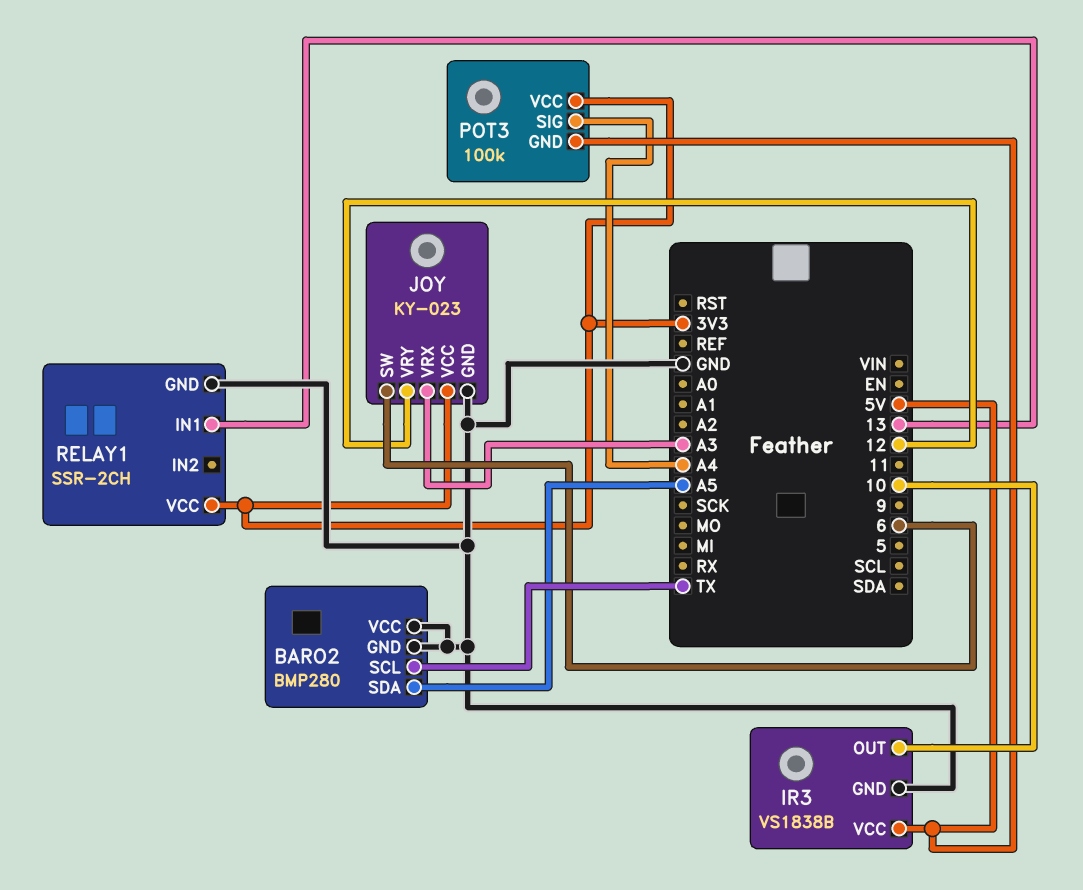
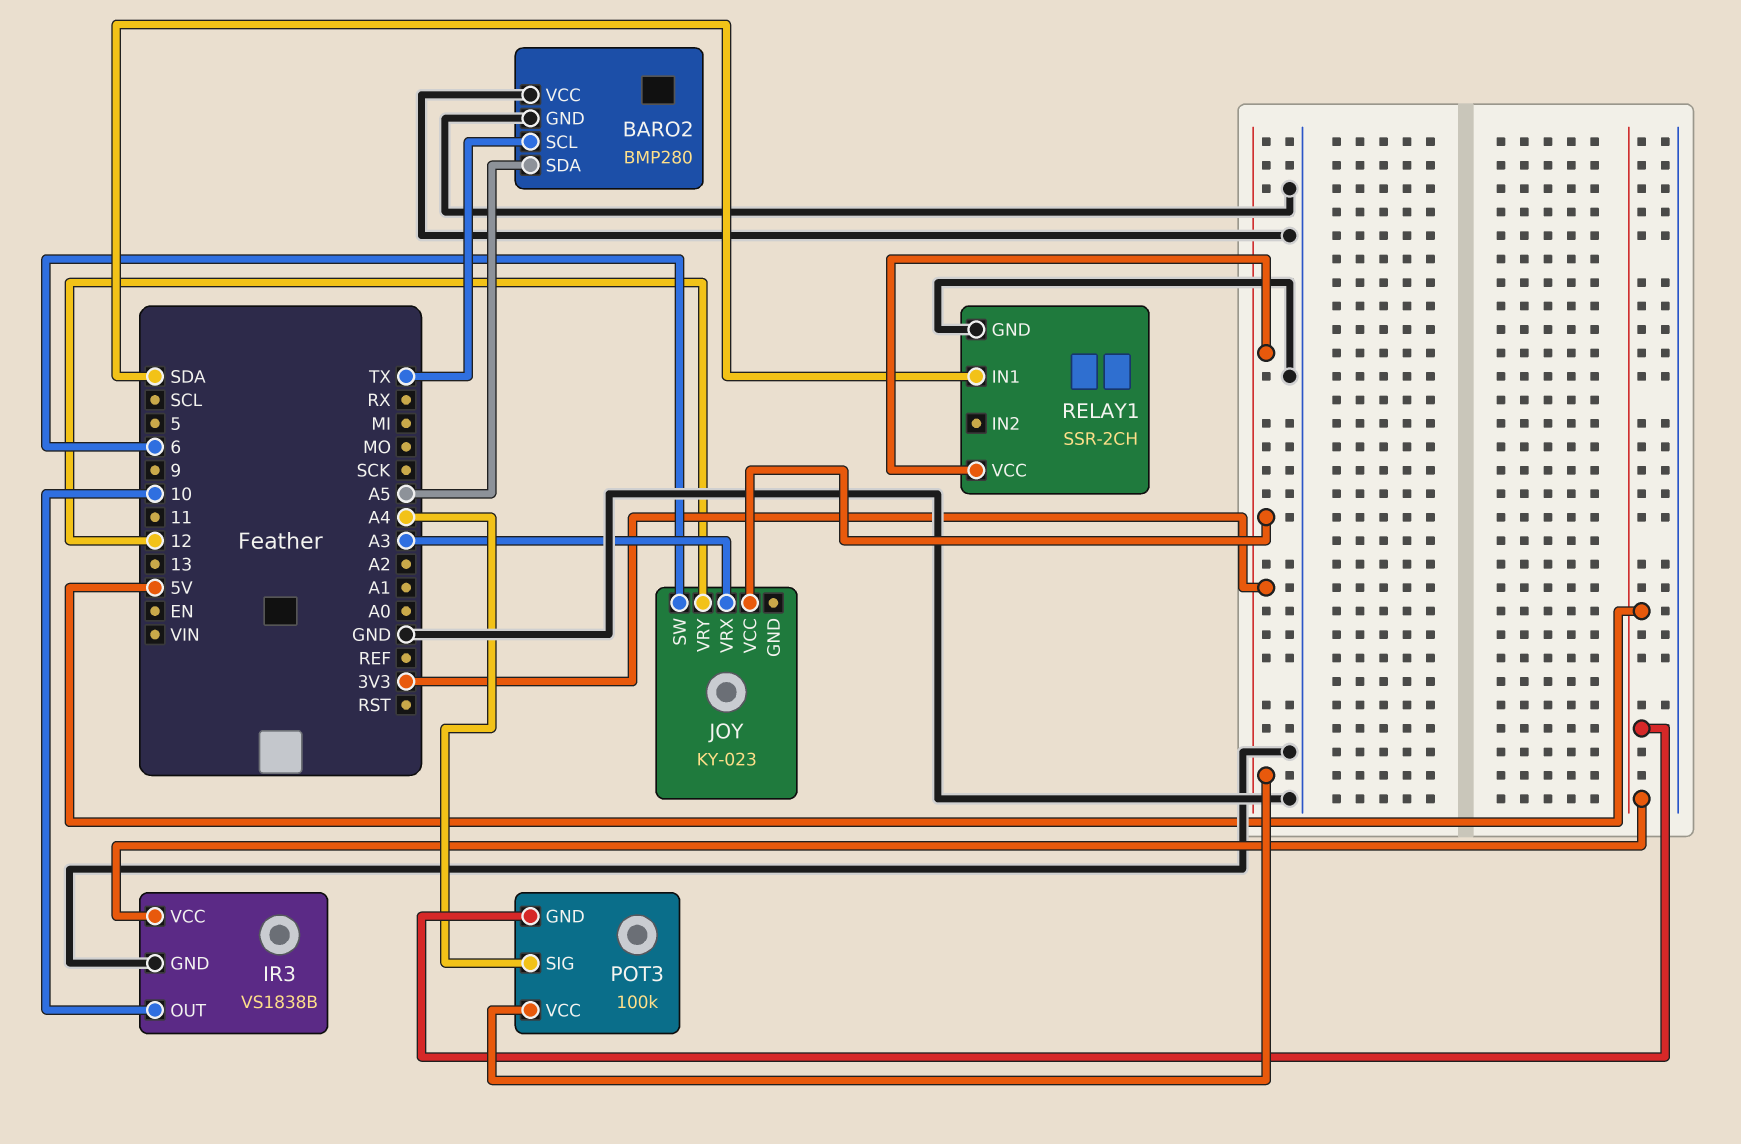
JOY pin GND: GND -> none
RELAY1 pin IN1: 13 -> SDA

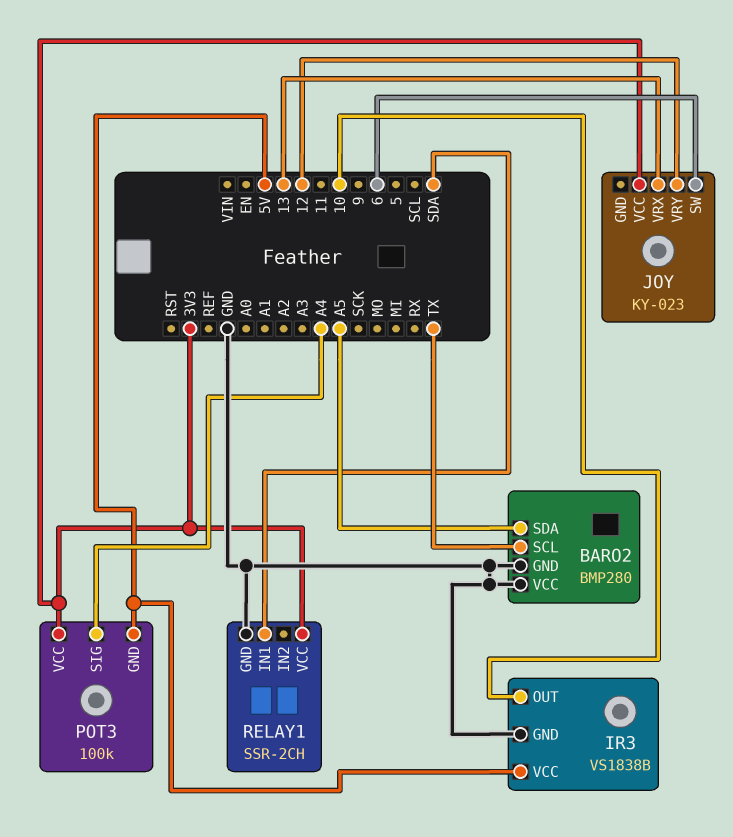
JOY pin VRX: A3 -> 13

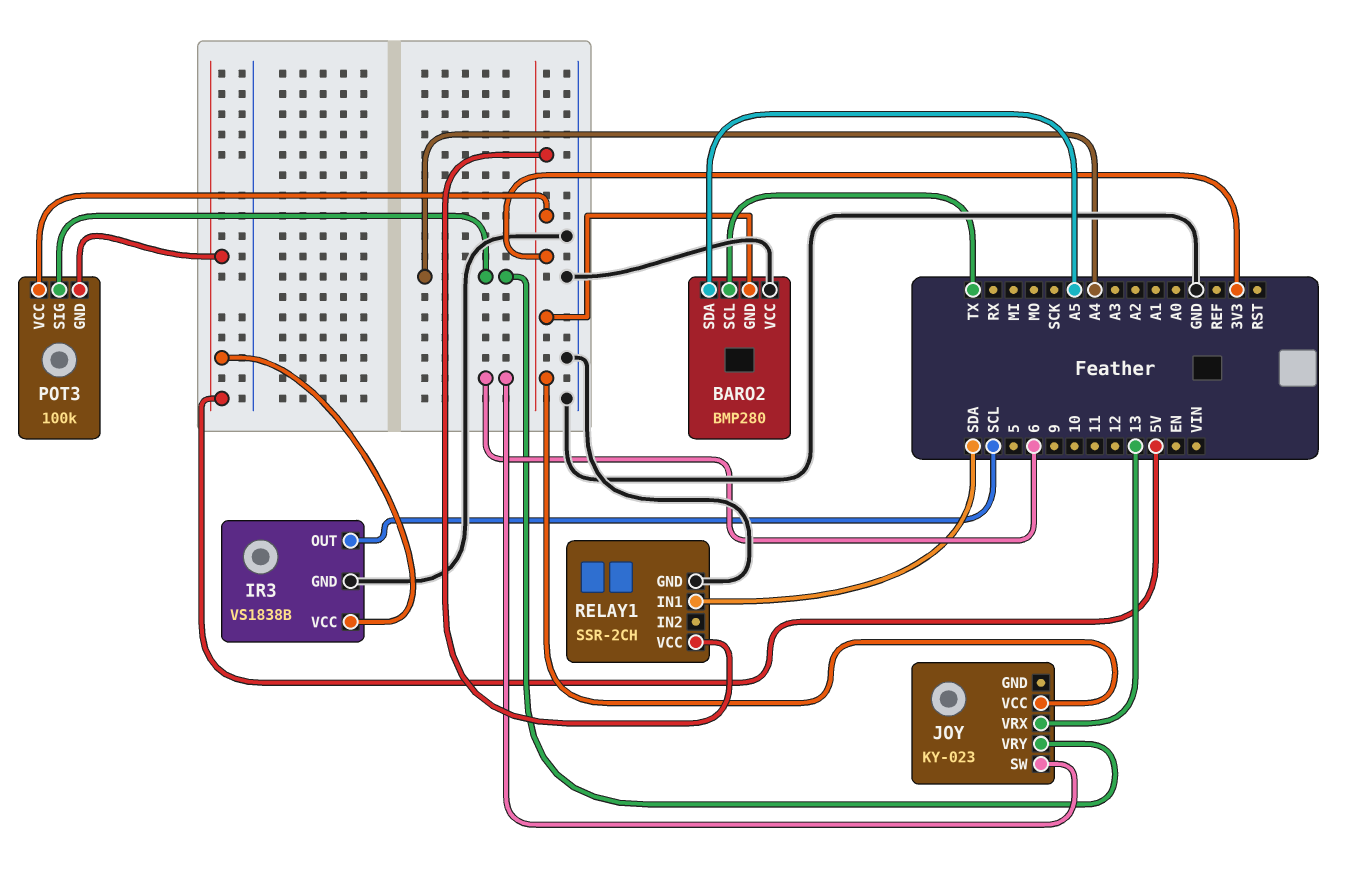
BARO2 pin GND: GND -> 3V3
IR3 pin OUT: 10 -> SCL
JOY pin VRY: 12 -> A4

